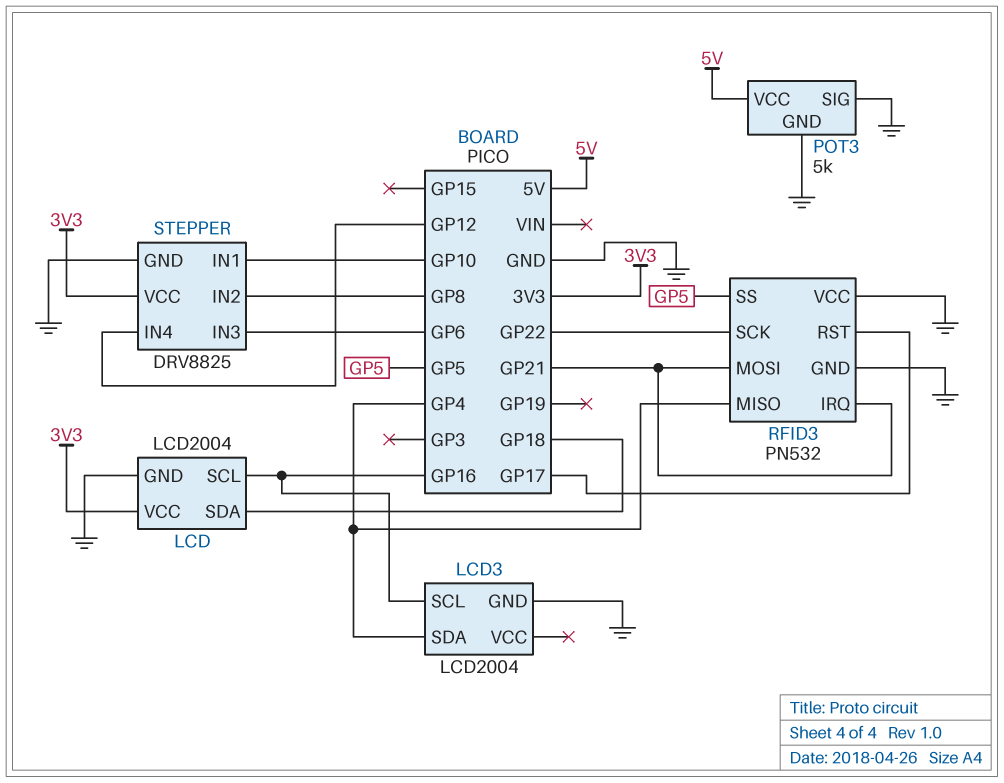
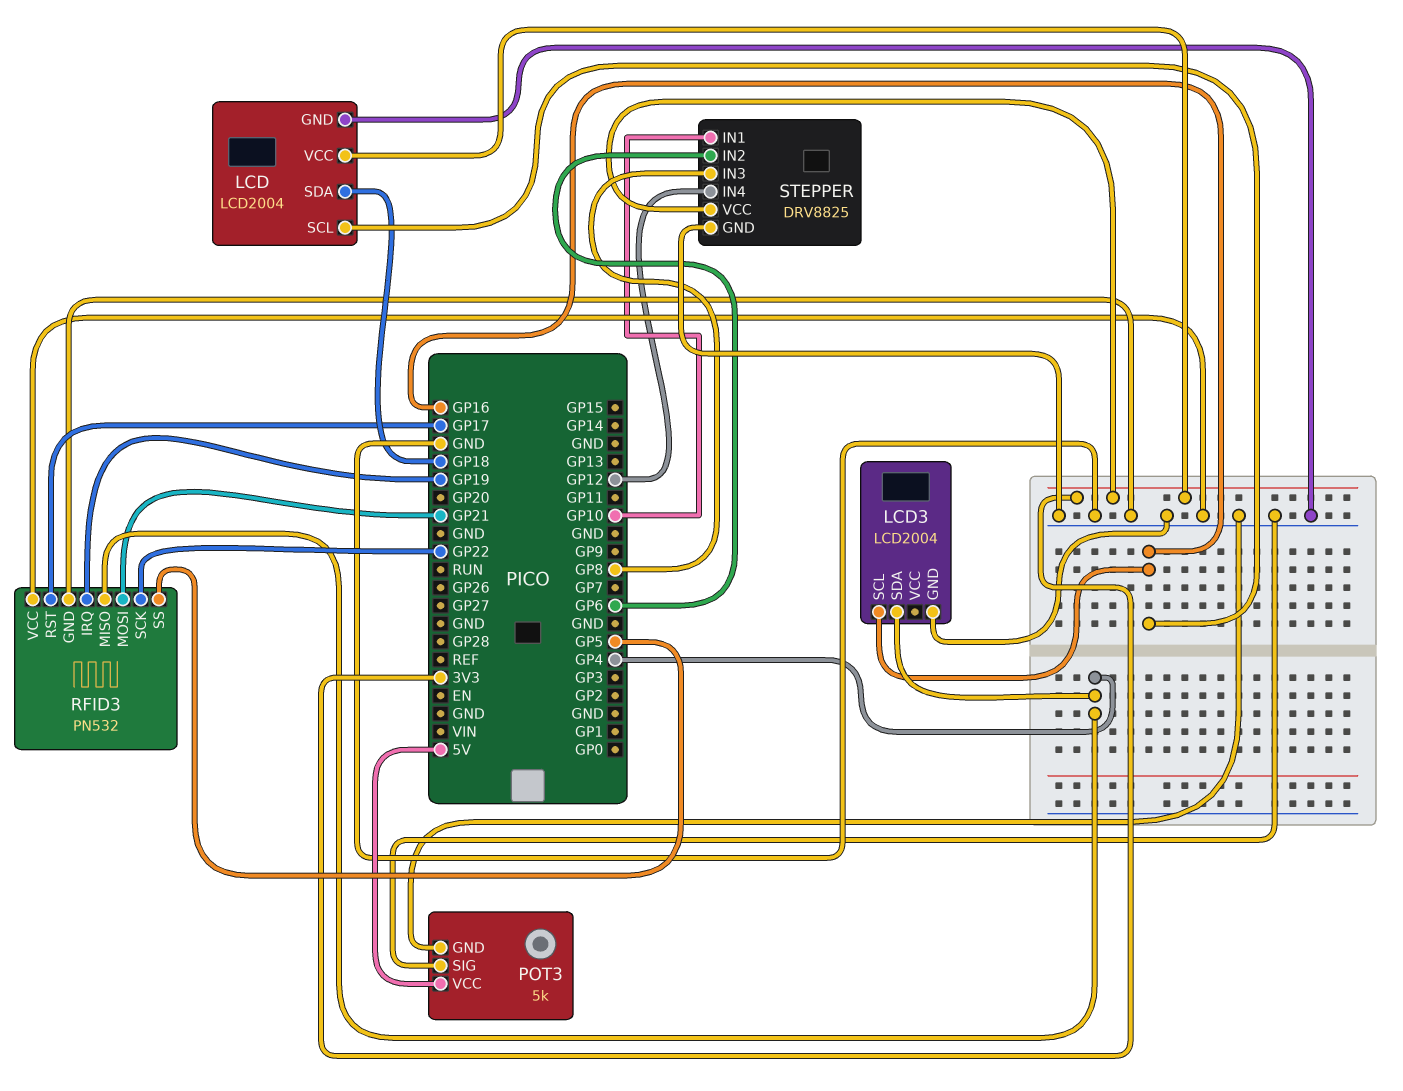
RFID3 pin IRQ: GP21 -> GP19
STEPPER pin IN2: GP8 -> GP6
STEPPER pin IN3: GP6 -> GP8

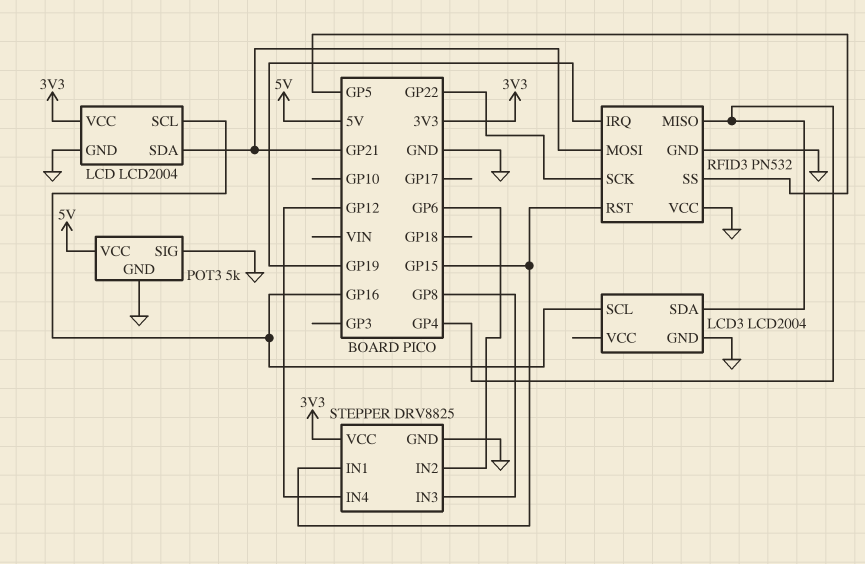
LCD pin SDA: GP18 -> GP21
RFID3 pin RST: GP17 -> GP15
STEPPER pin IN1: GP10 -> GP15

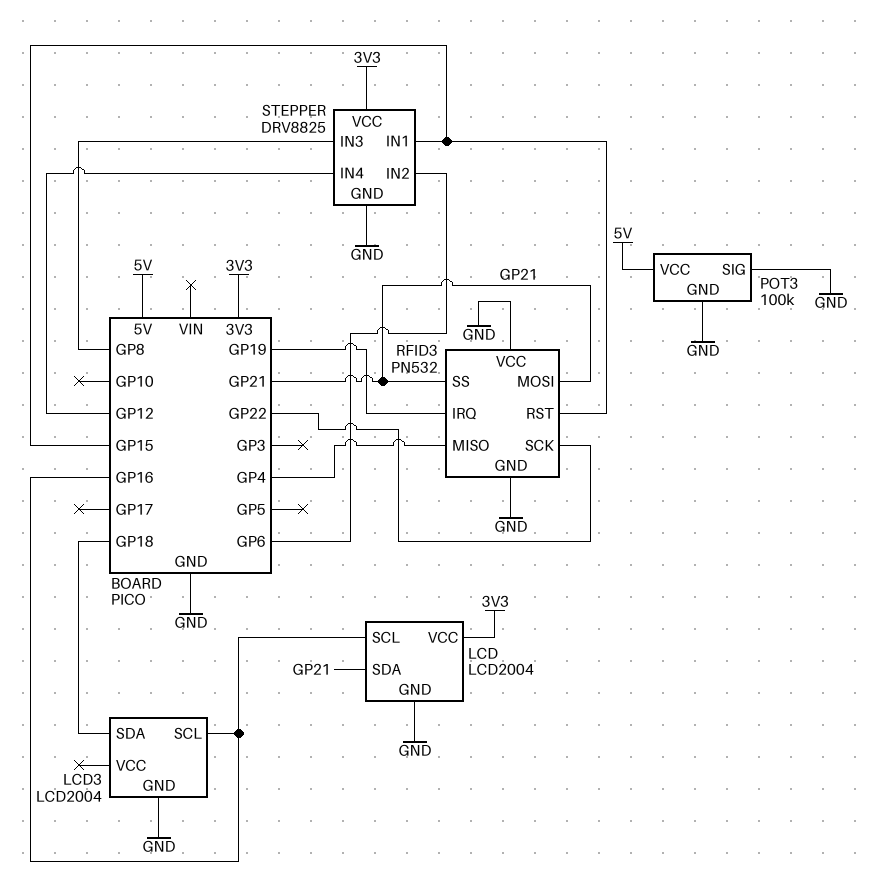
LCD3 pin SDA: GP4 -> GP18
POT3: 5k -> 100k
RFID3 pin SS: GP5 -> GP21

